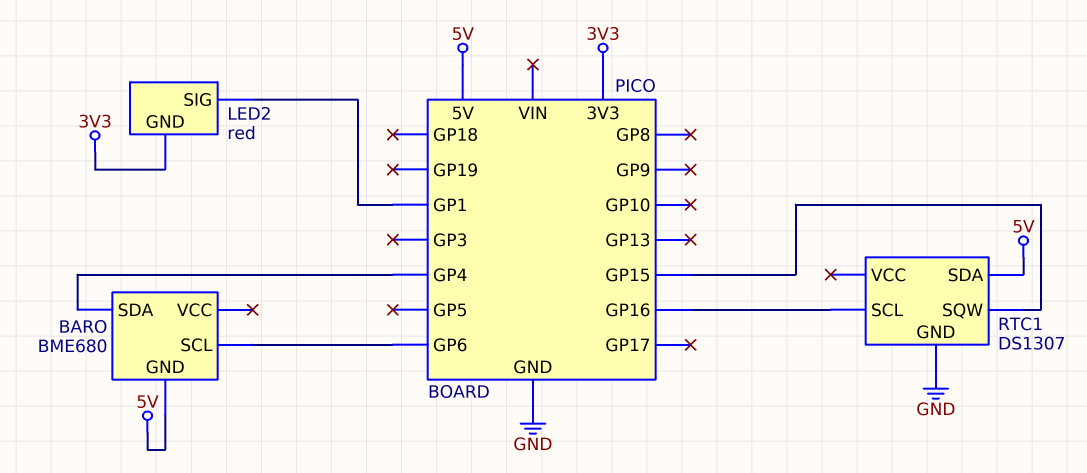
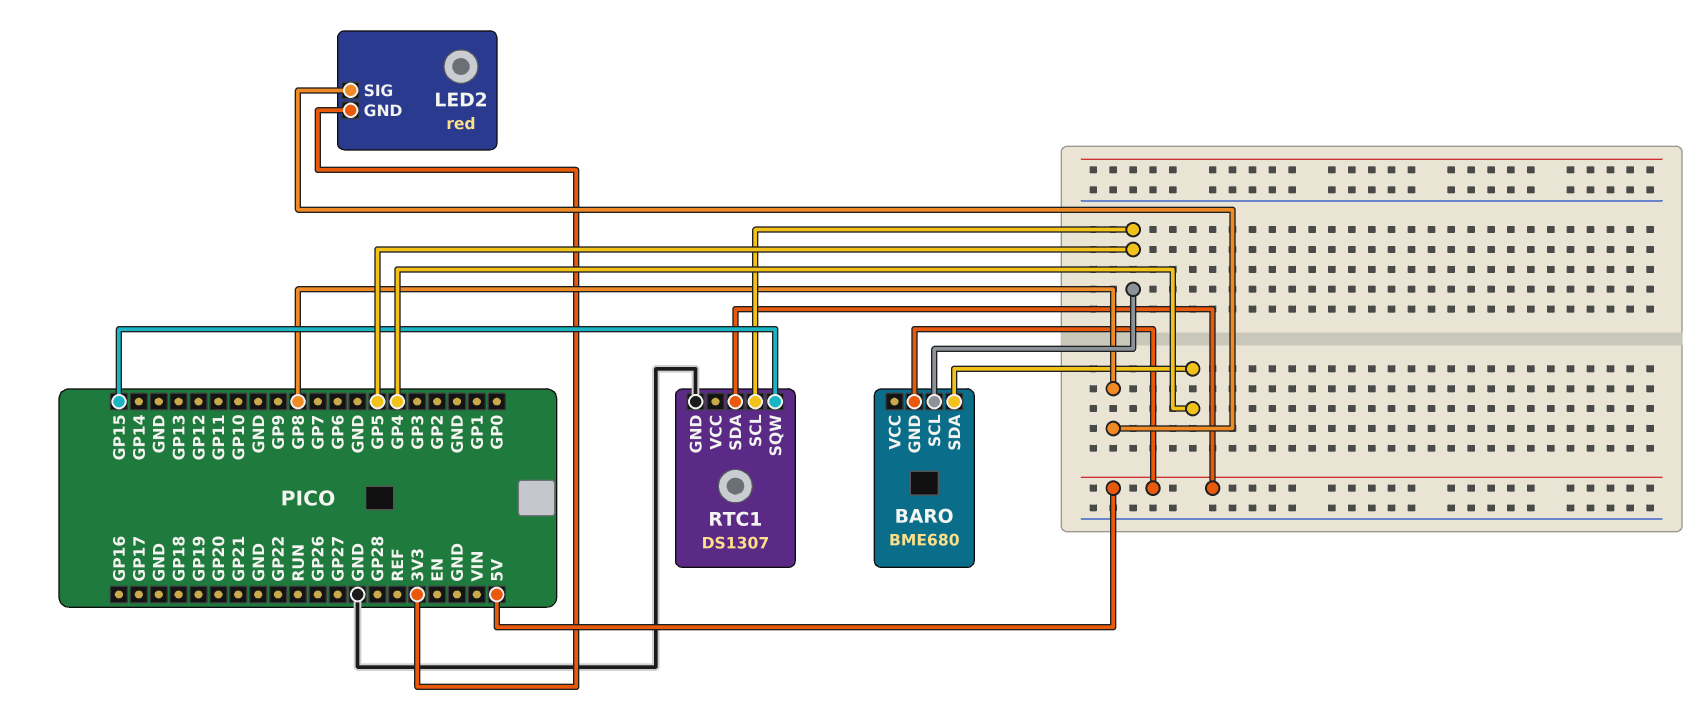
BARO pin SCL: GP6 -> GP5
LED2 pin SIG: GP1 -> GP8
RTC1 pin SCL: GP16 -> GP5

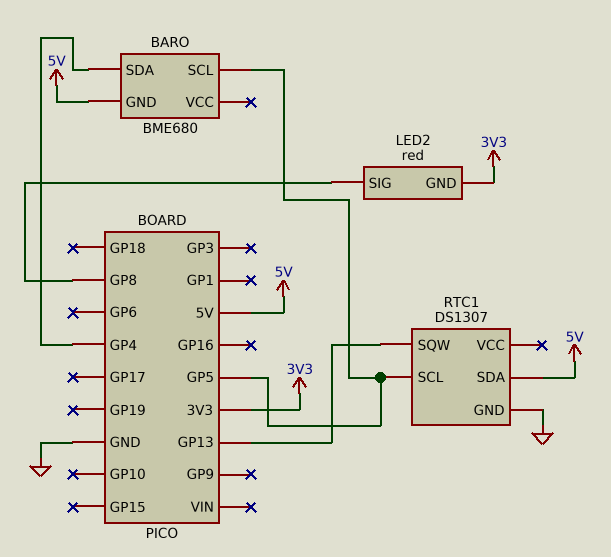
RTC1 pin SQW: GP15 -> GP13

